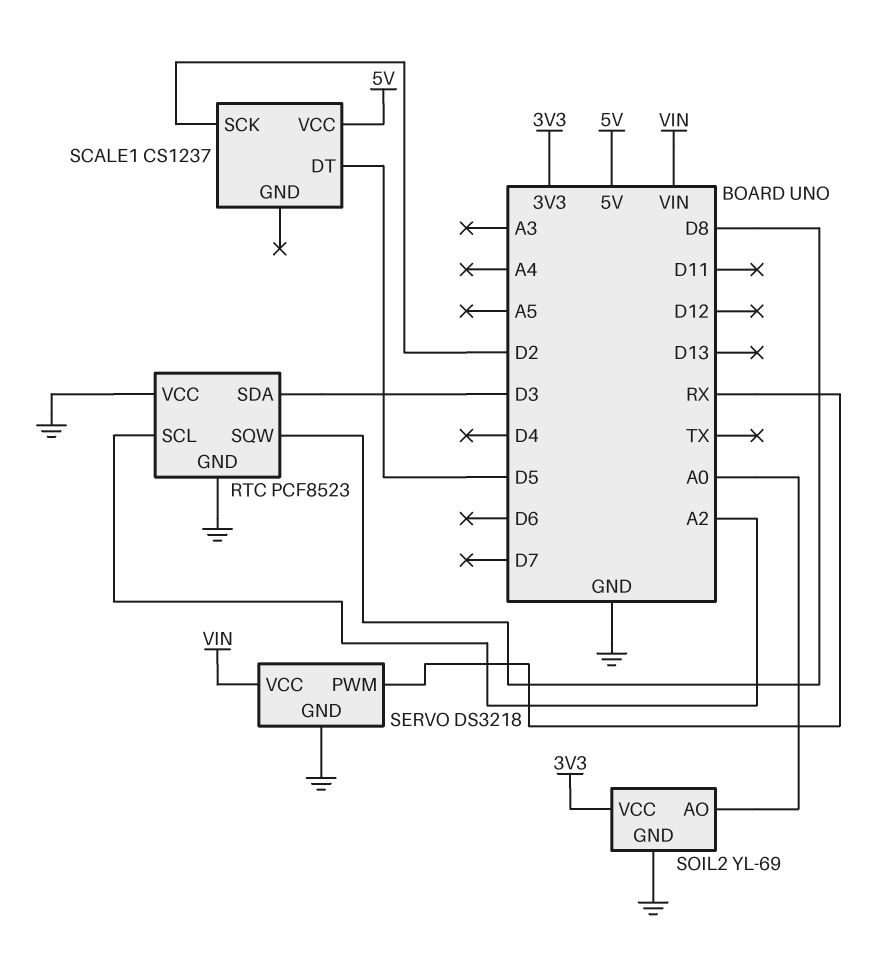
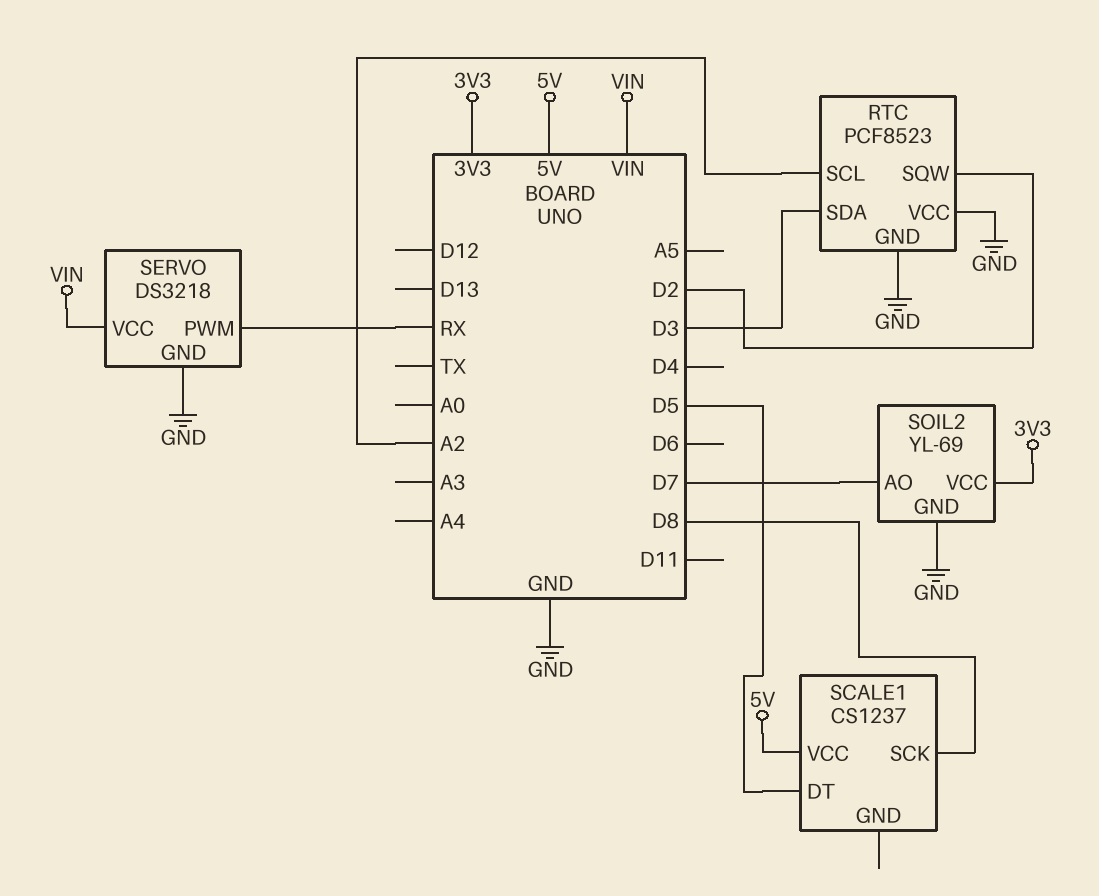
RTC pin SQW: D8 -> D2
SCALE1 pin SCK: D2 -> D8
SOIL2 pin AO: A0 -> D7

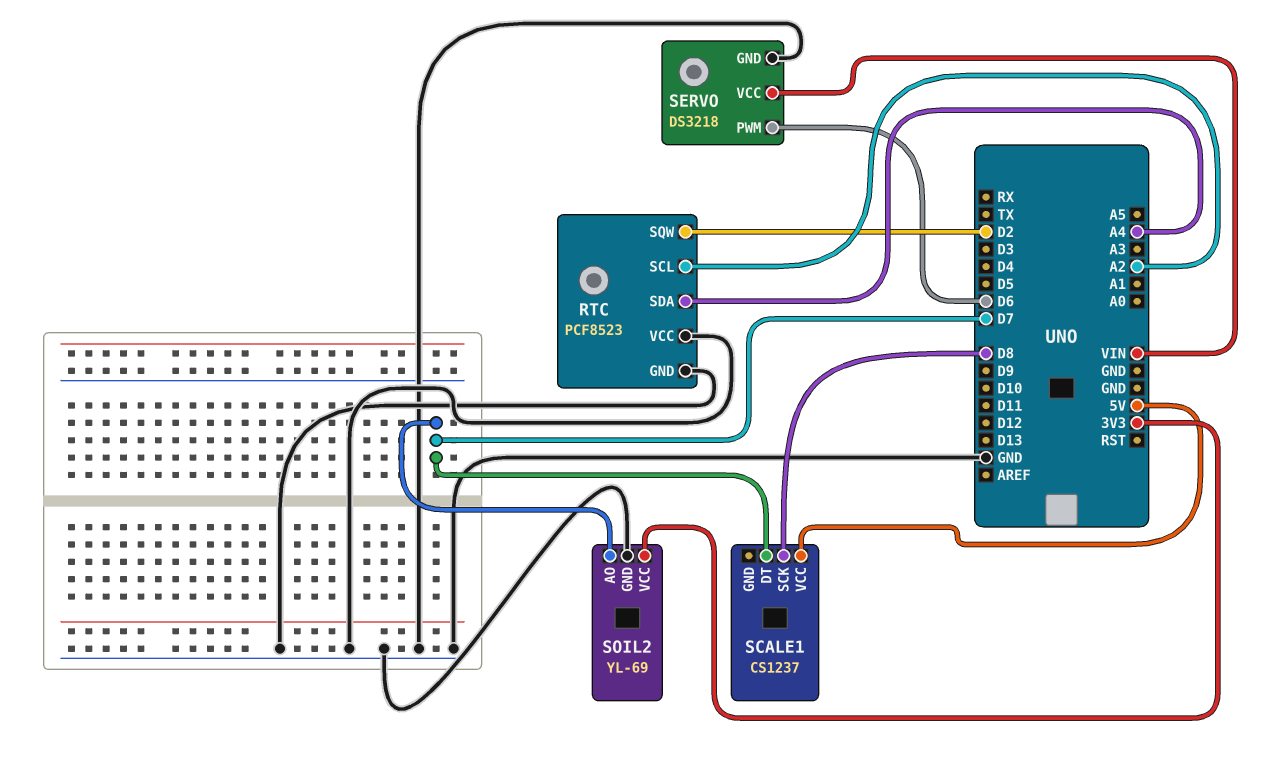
RTC pin SDA: D3 -> A4
SCALE1 pin DT: D5 -> D7
SERVO pin PWM: RX -> D6

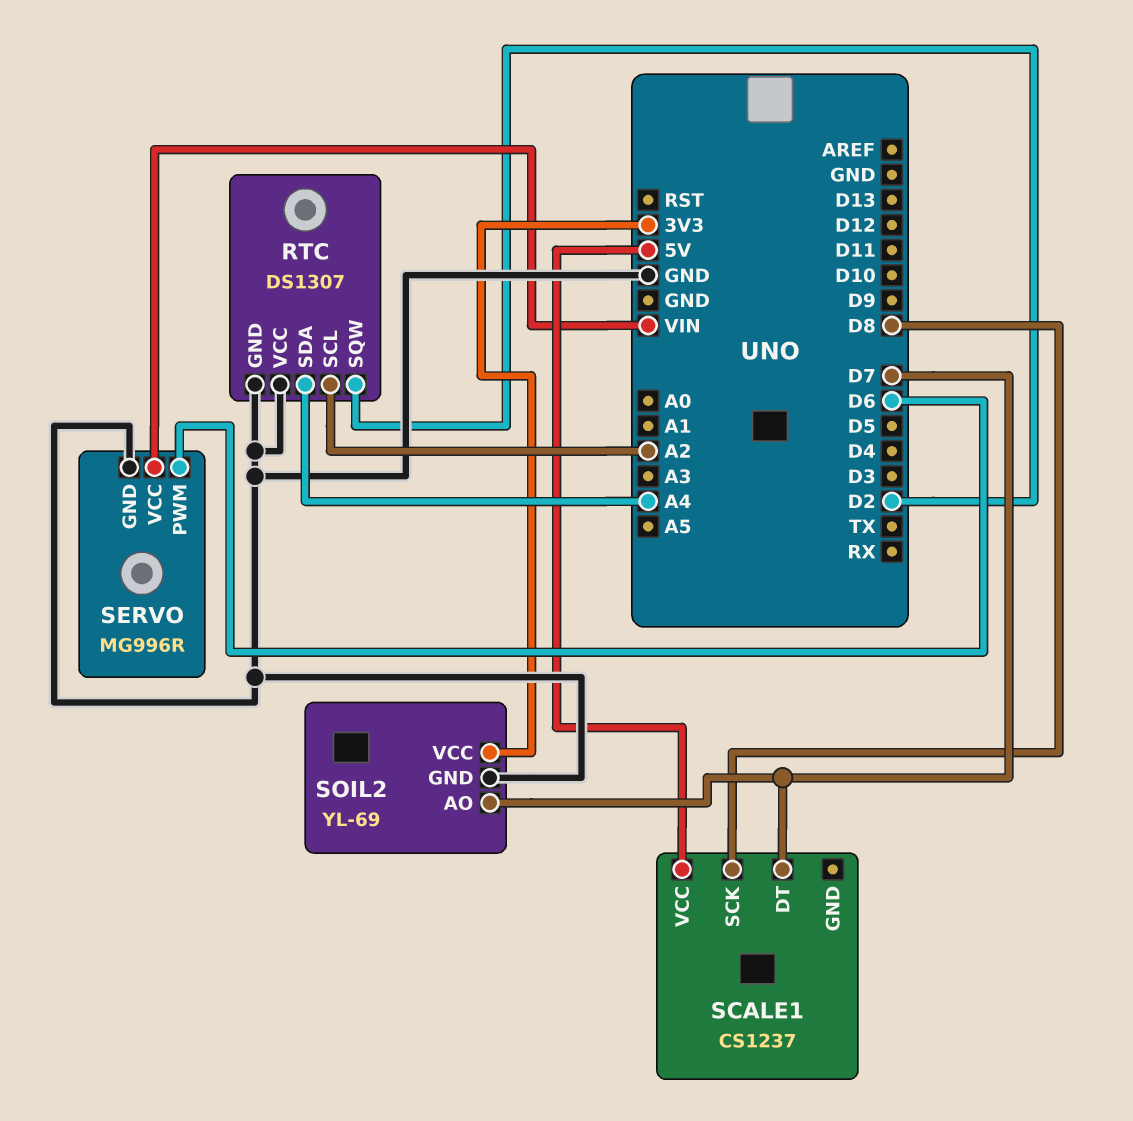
RTC: PCF8523 -> DS1307
SERVO: DS3218 -> MG996R

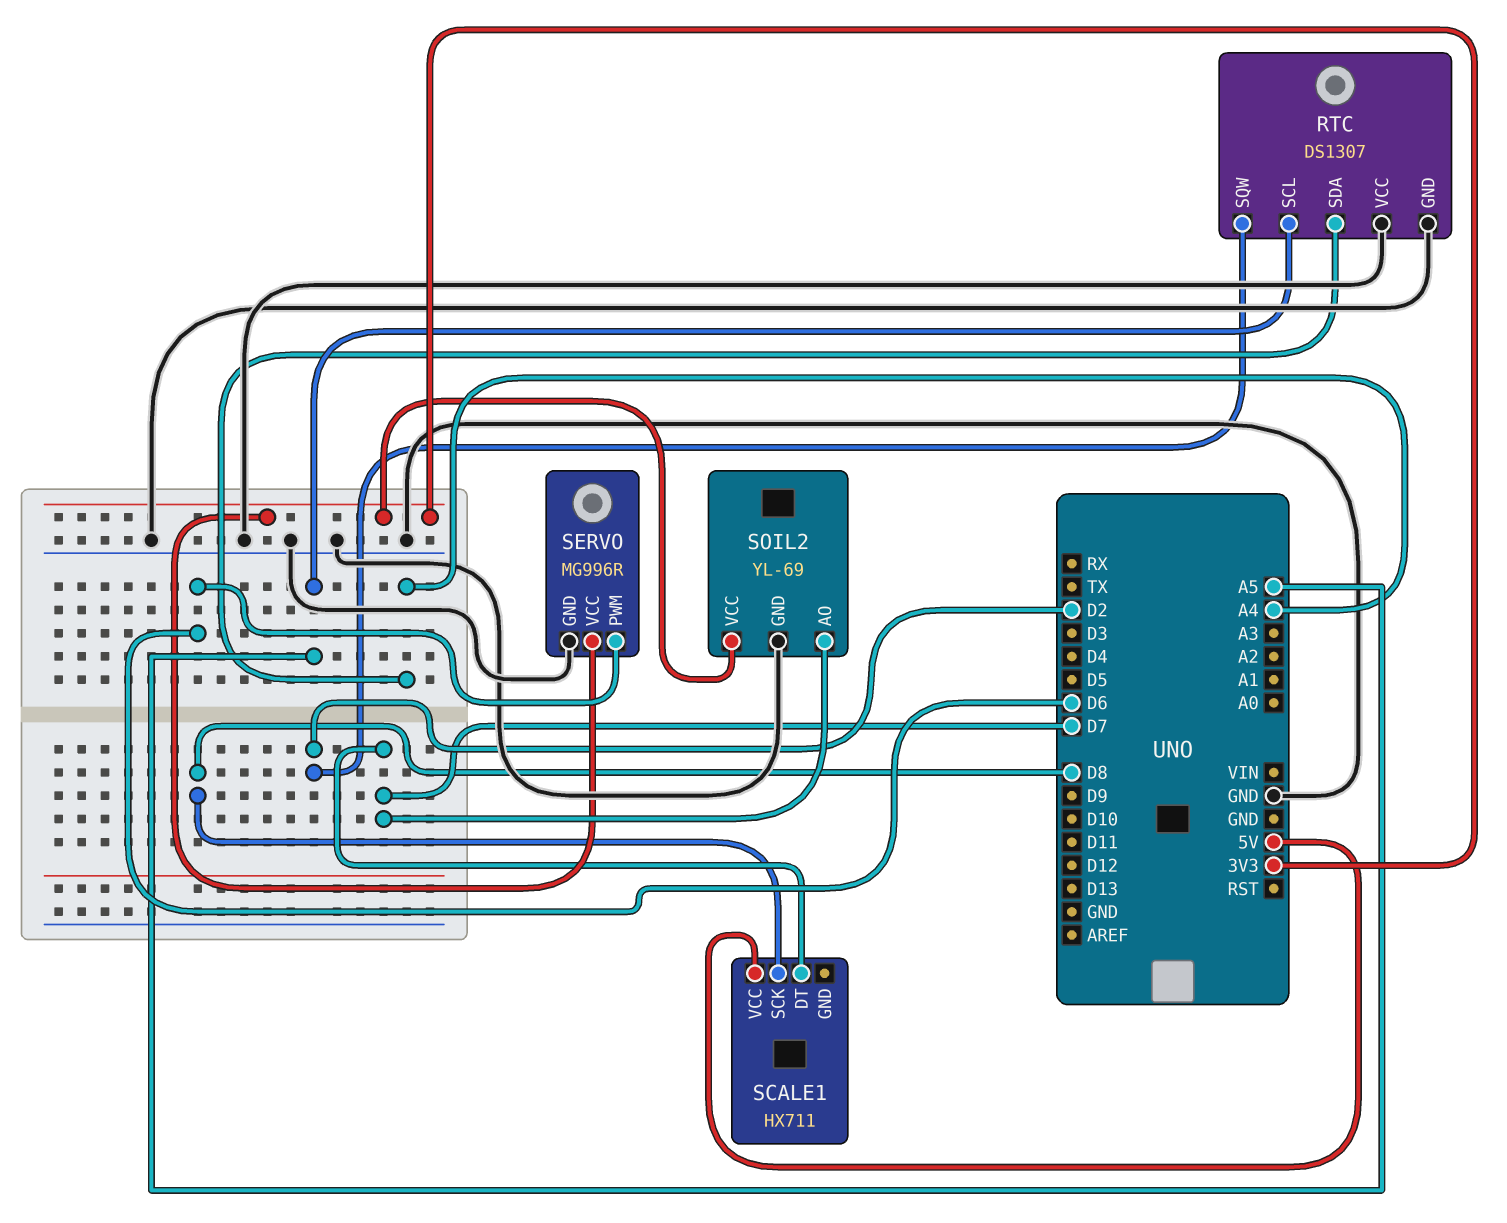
RTC pin SCL: A2 -> A5
SCALE1: CS1237 -> HX711
SERVO pin VCC: VIN -> 3V3

